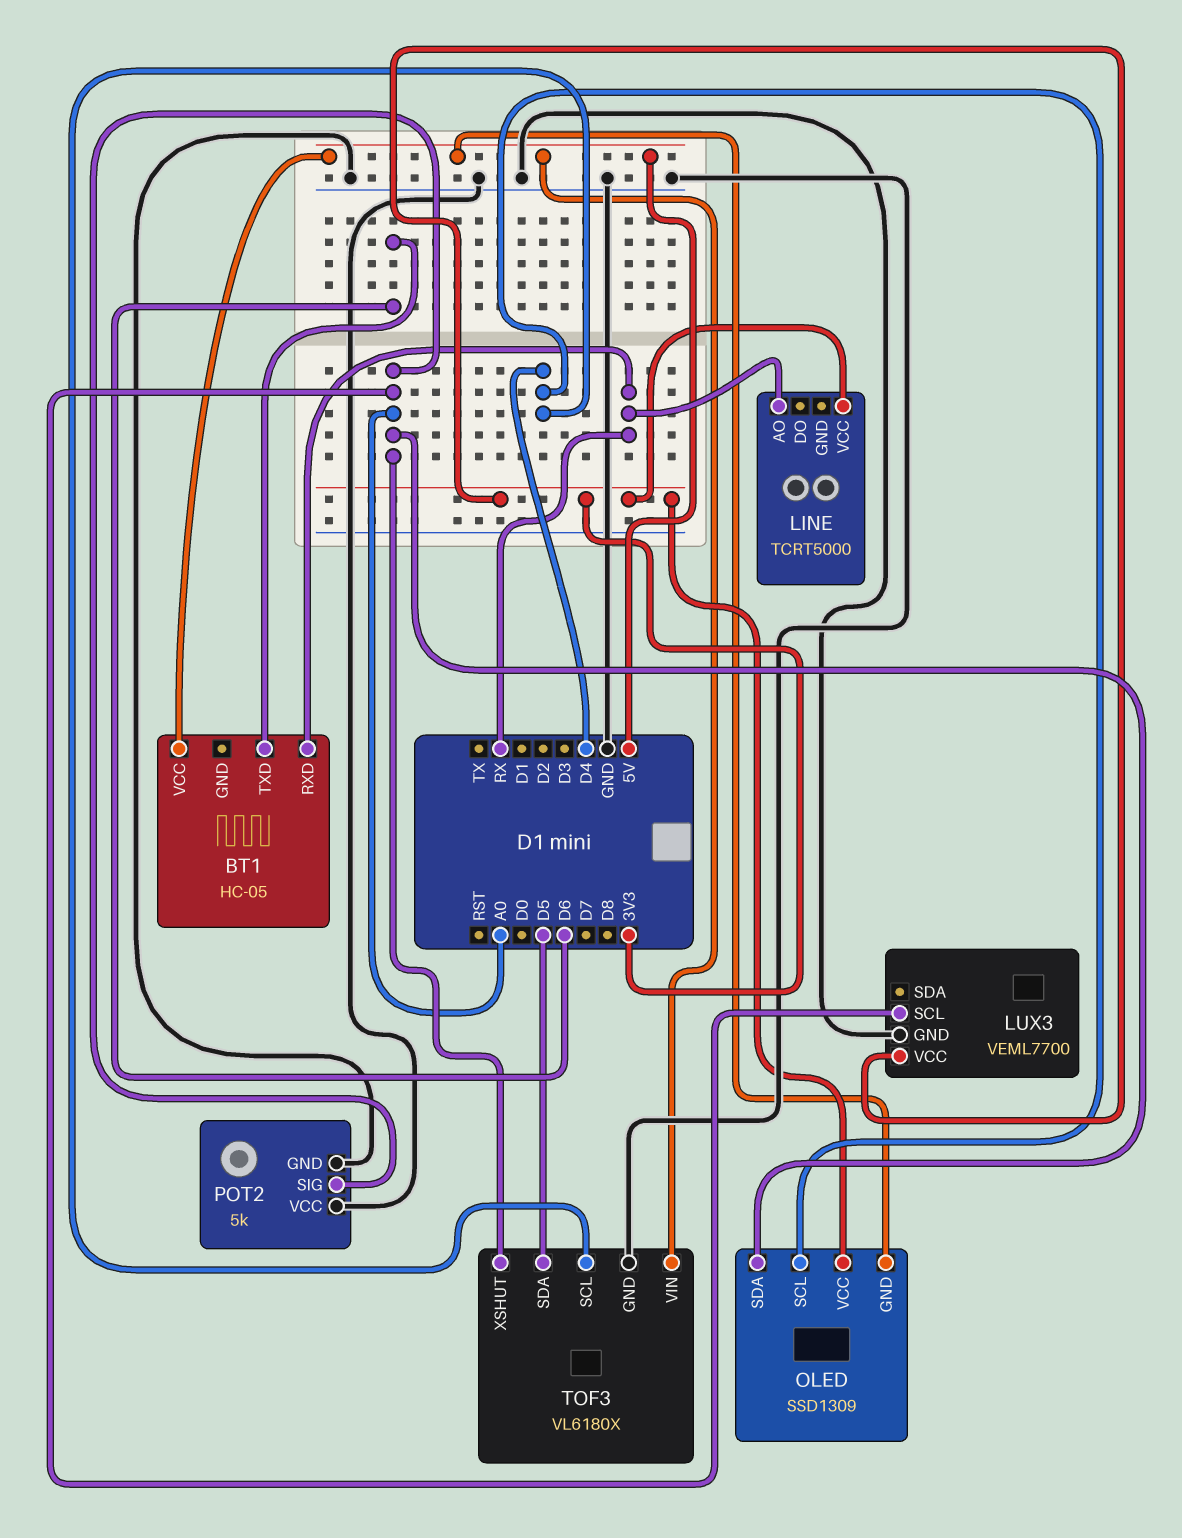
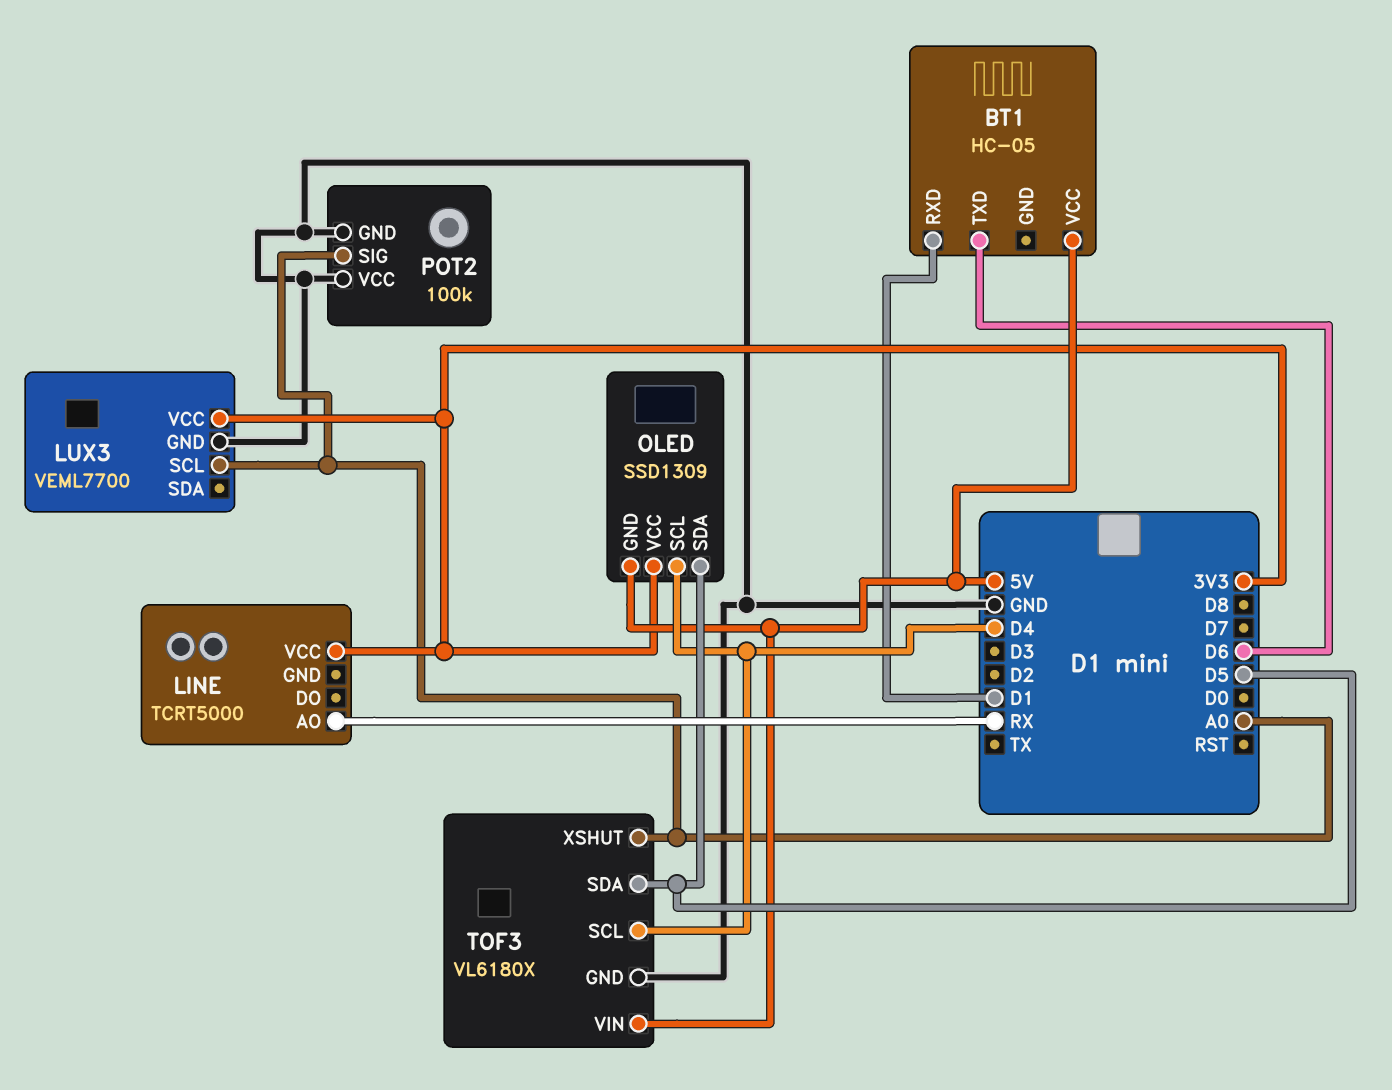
BT1 pin RXD: RX -> D1
OLED pin SDA: A0 -> D5
POT2: 5k -> 100k

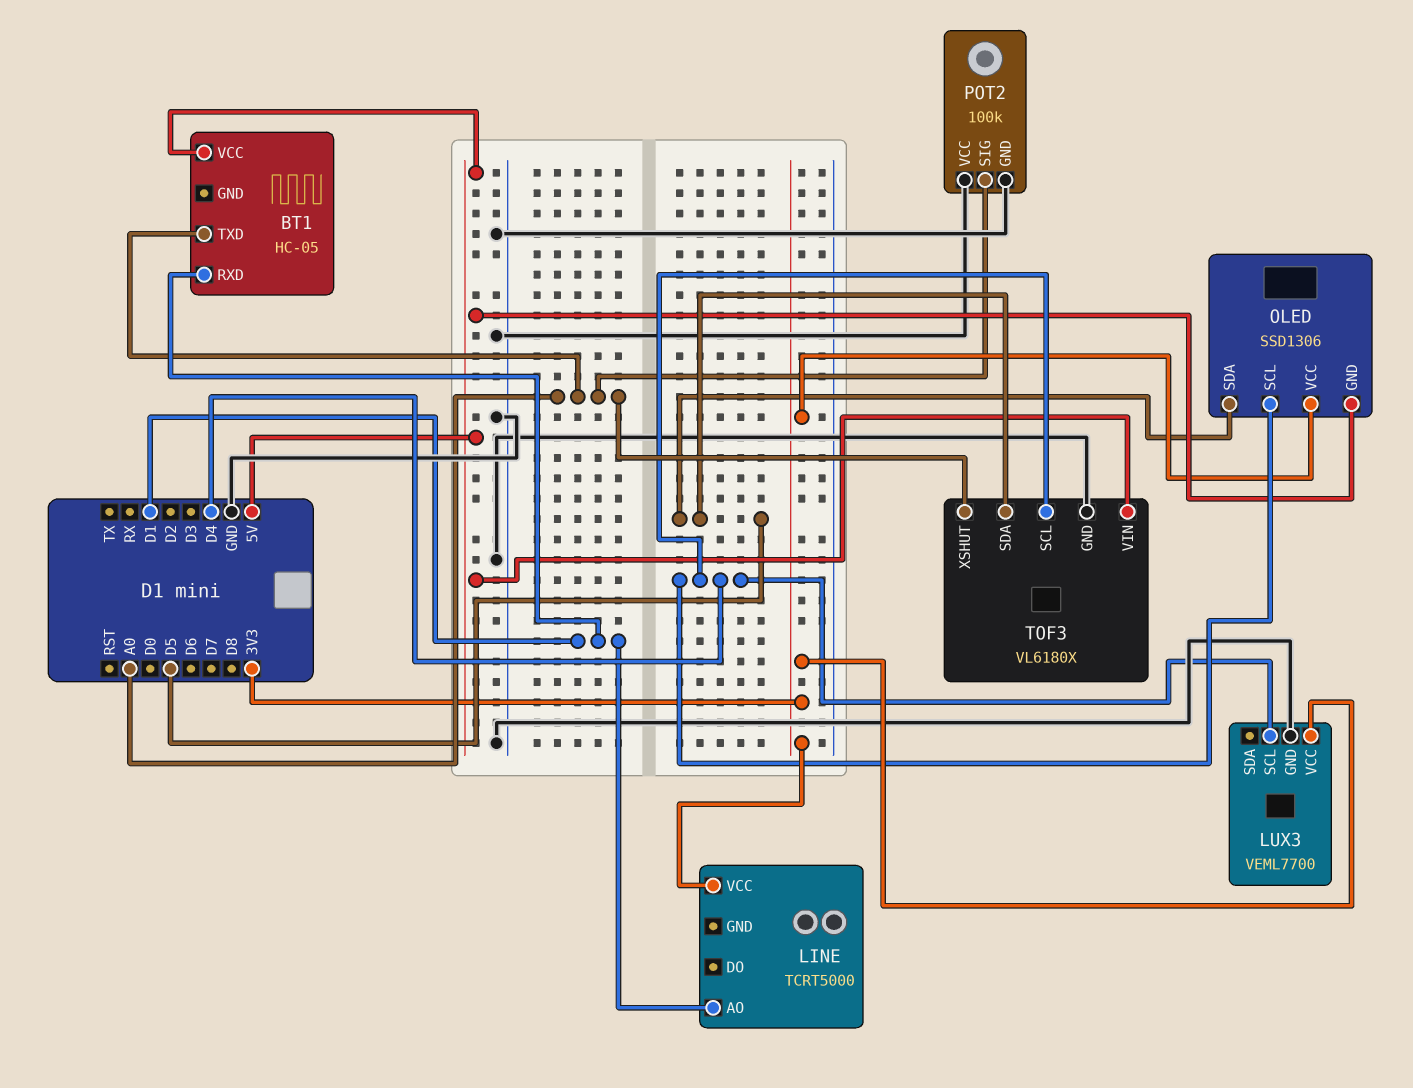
BT1 pin TXD: D6 -> A0
LINE pin AO: RX -> D1
LUX3 pin SCL: A0 -> D4
OLED: SSD1309 -> SSD1306

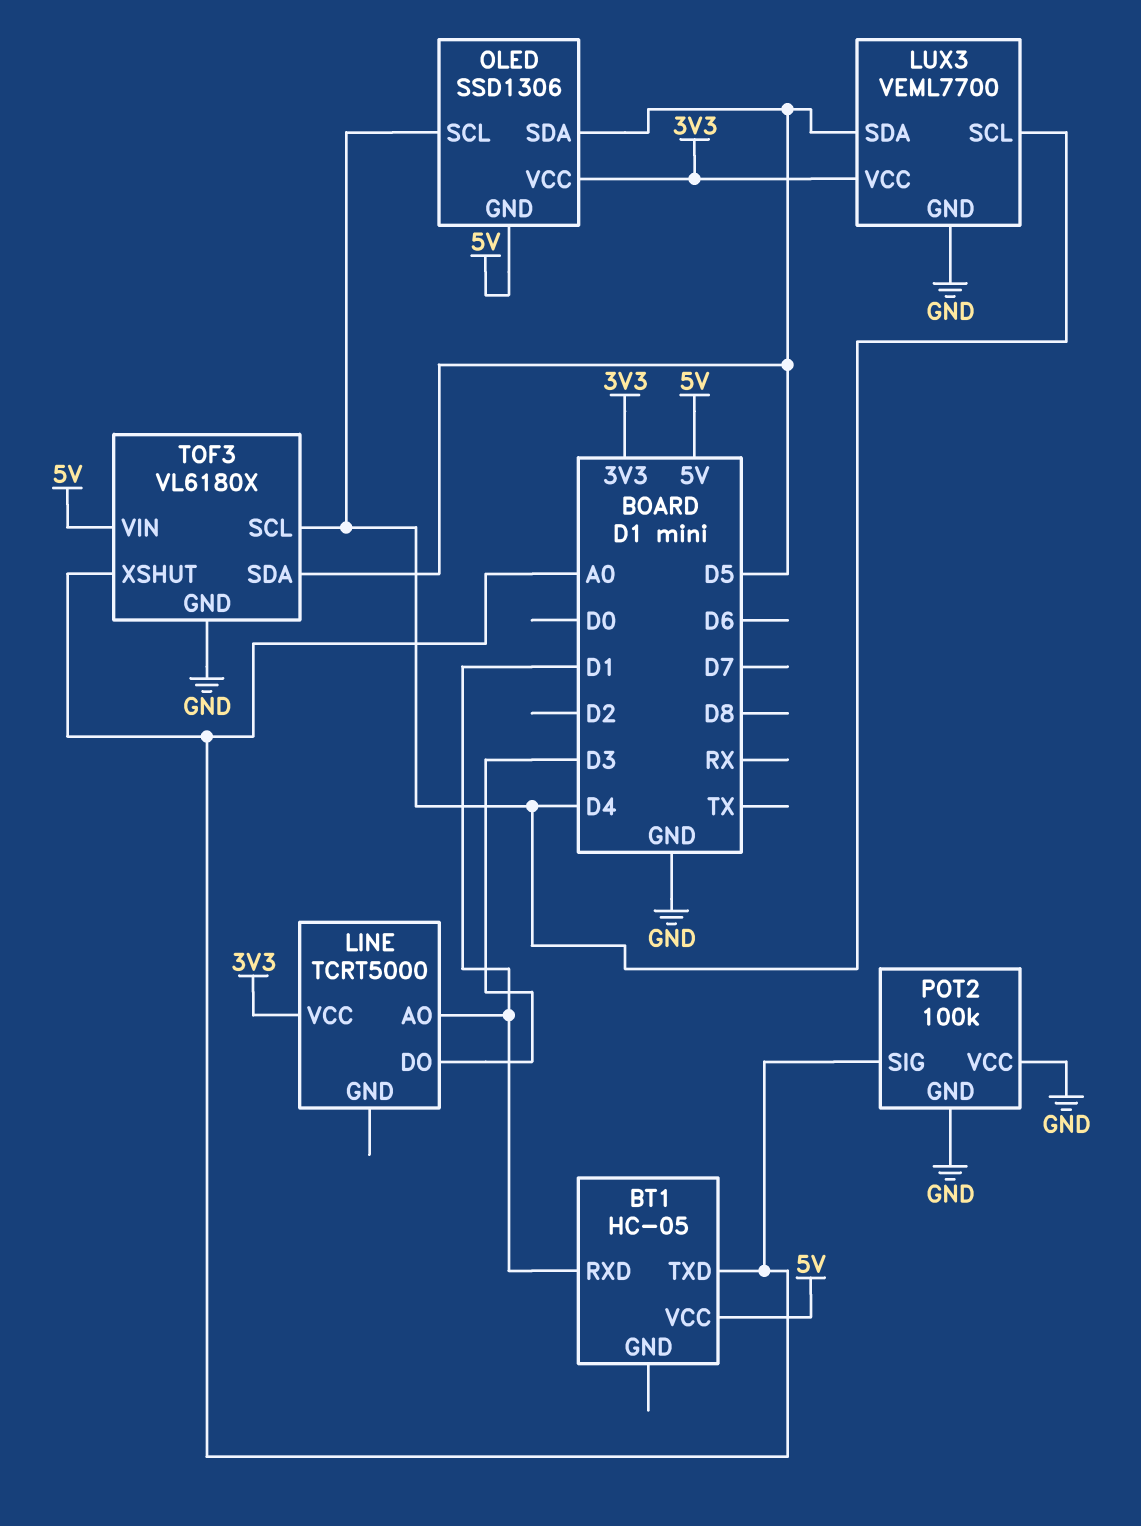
LINE pin DO: none -> D3
LUX3 pin SDA: none -> D5

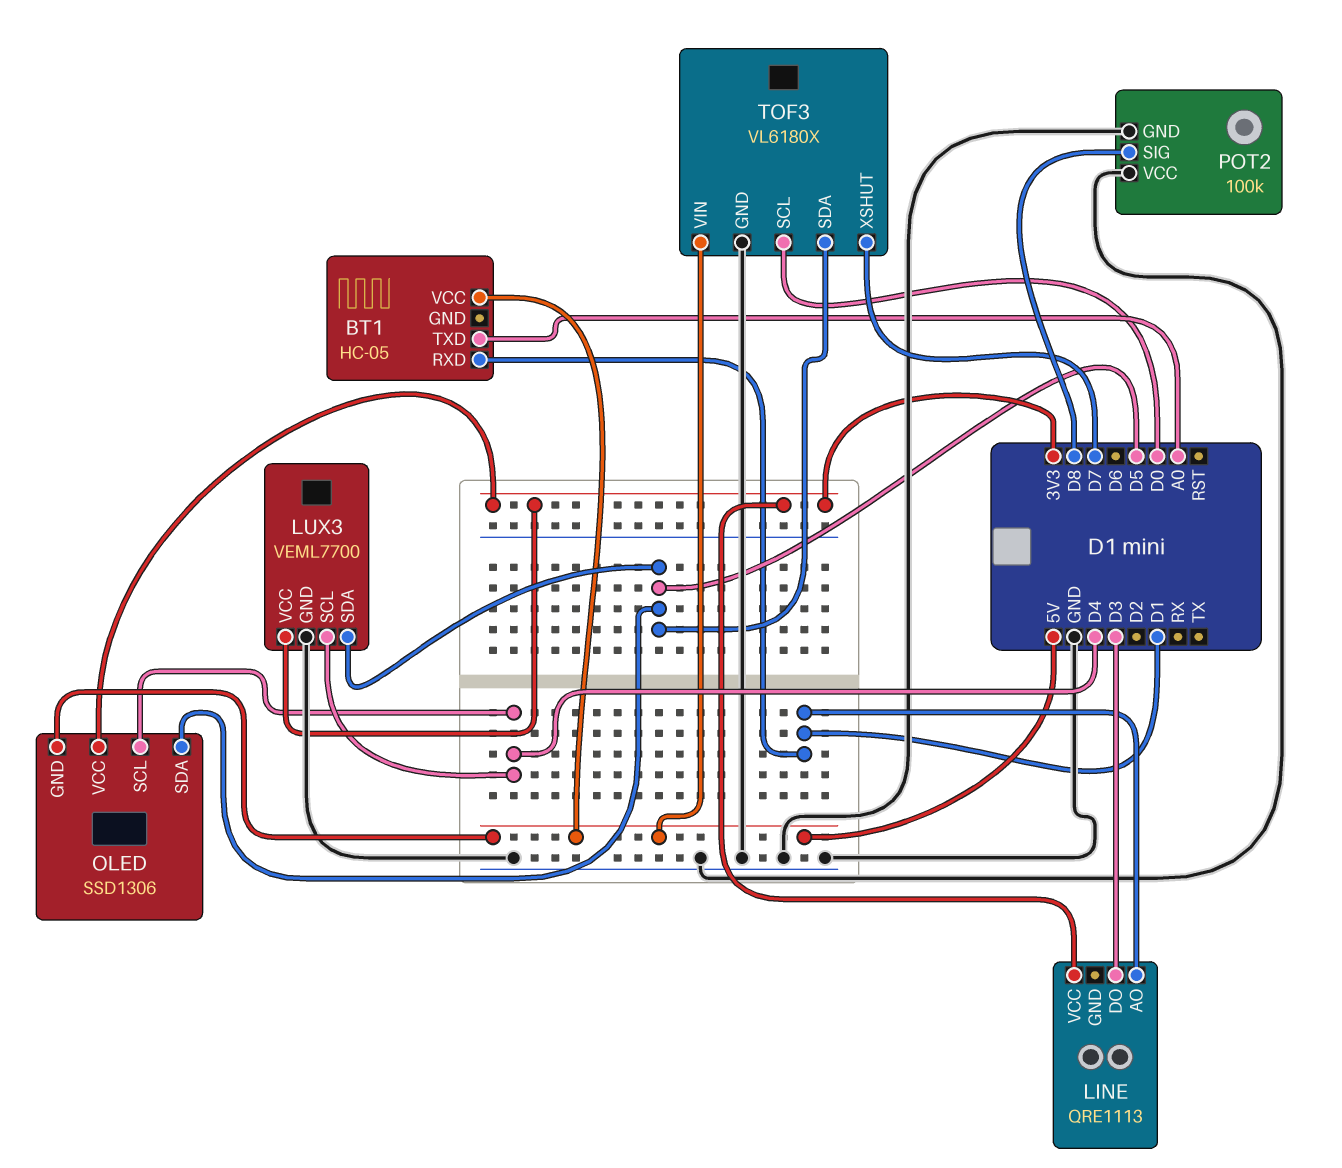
LINE: TCRT5000 -> QRE1113
POT2 pin SIG: A0 -> D8
TOF3 pin SCL: D4 -> D0
TOF3 pin XSHUT: A0 -> D7

